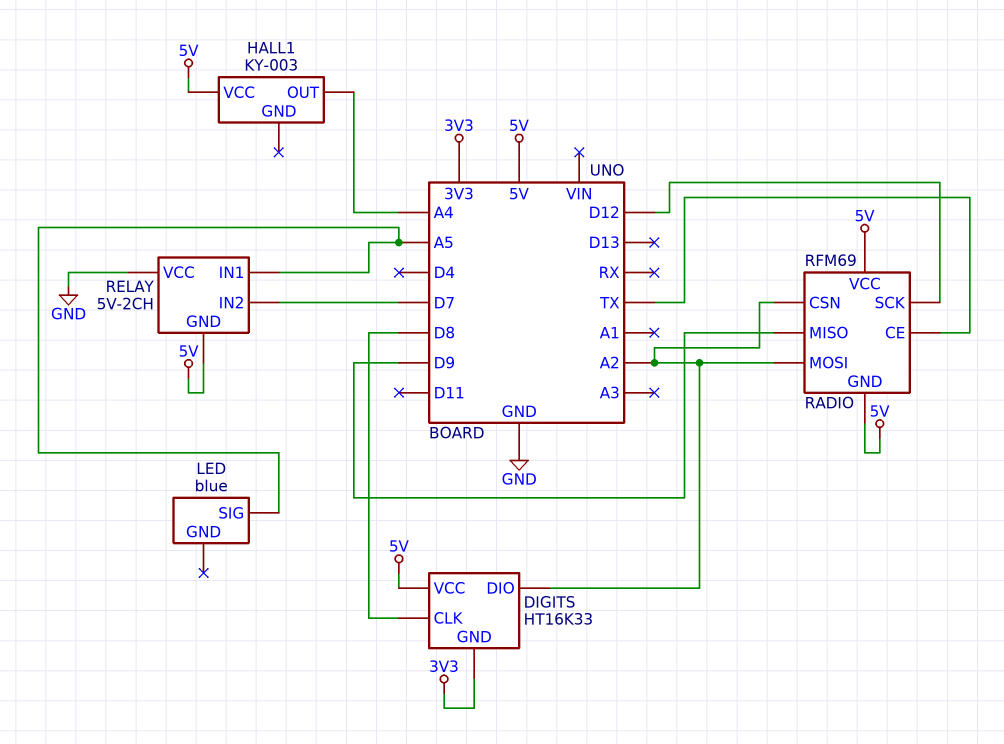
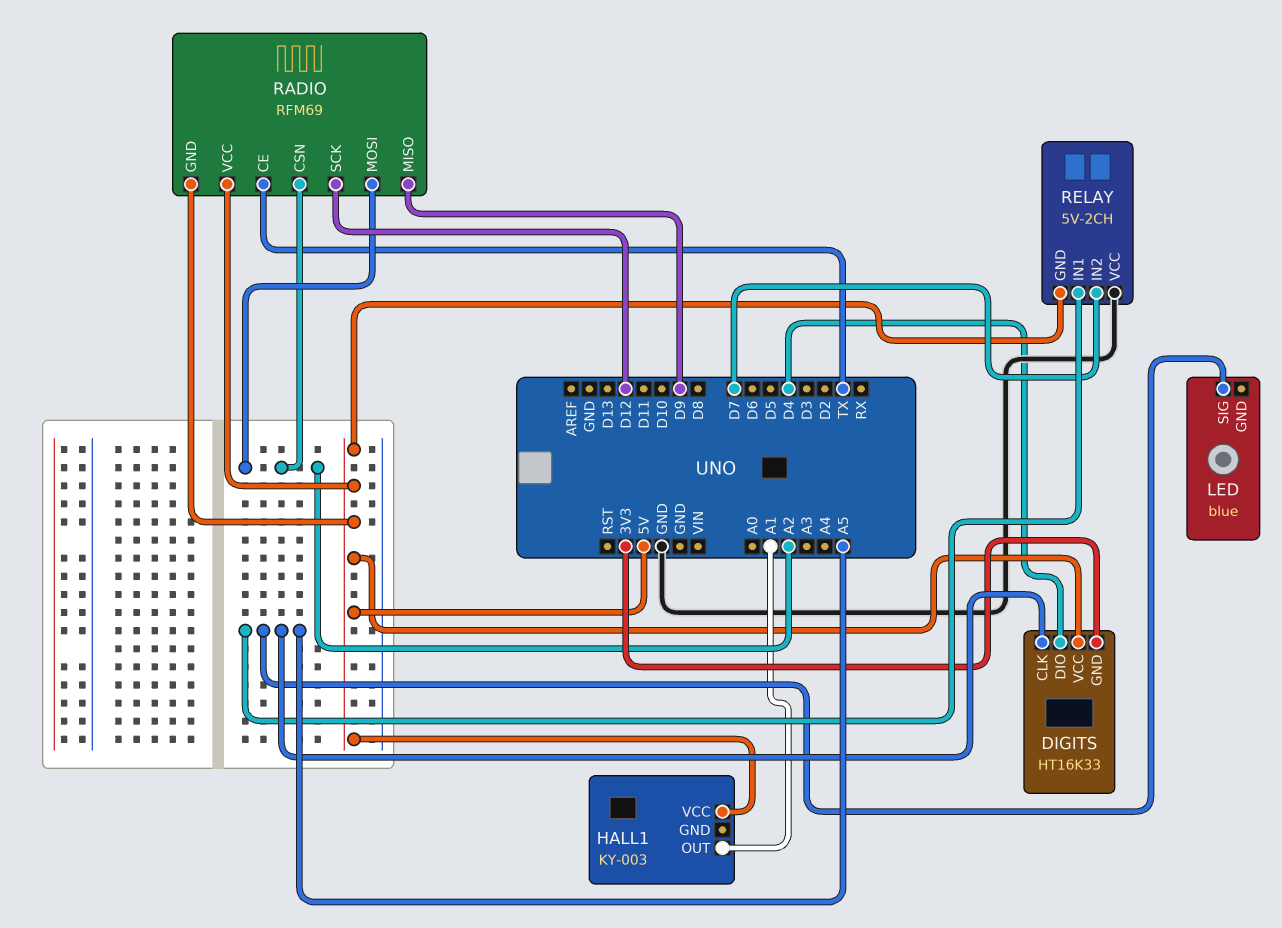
DIGITS pin CLK: D8 -> A5
DIGITS pin DIO: A2 -> D4
HALL1 pin OUT: A4 -> A1

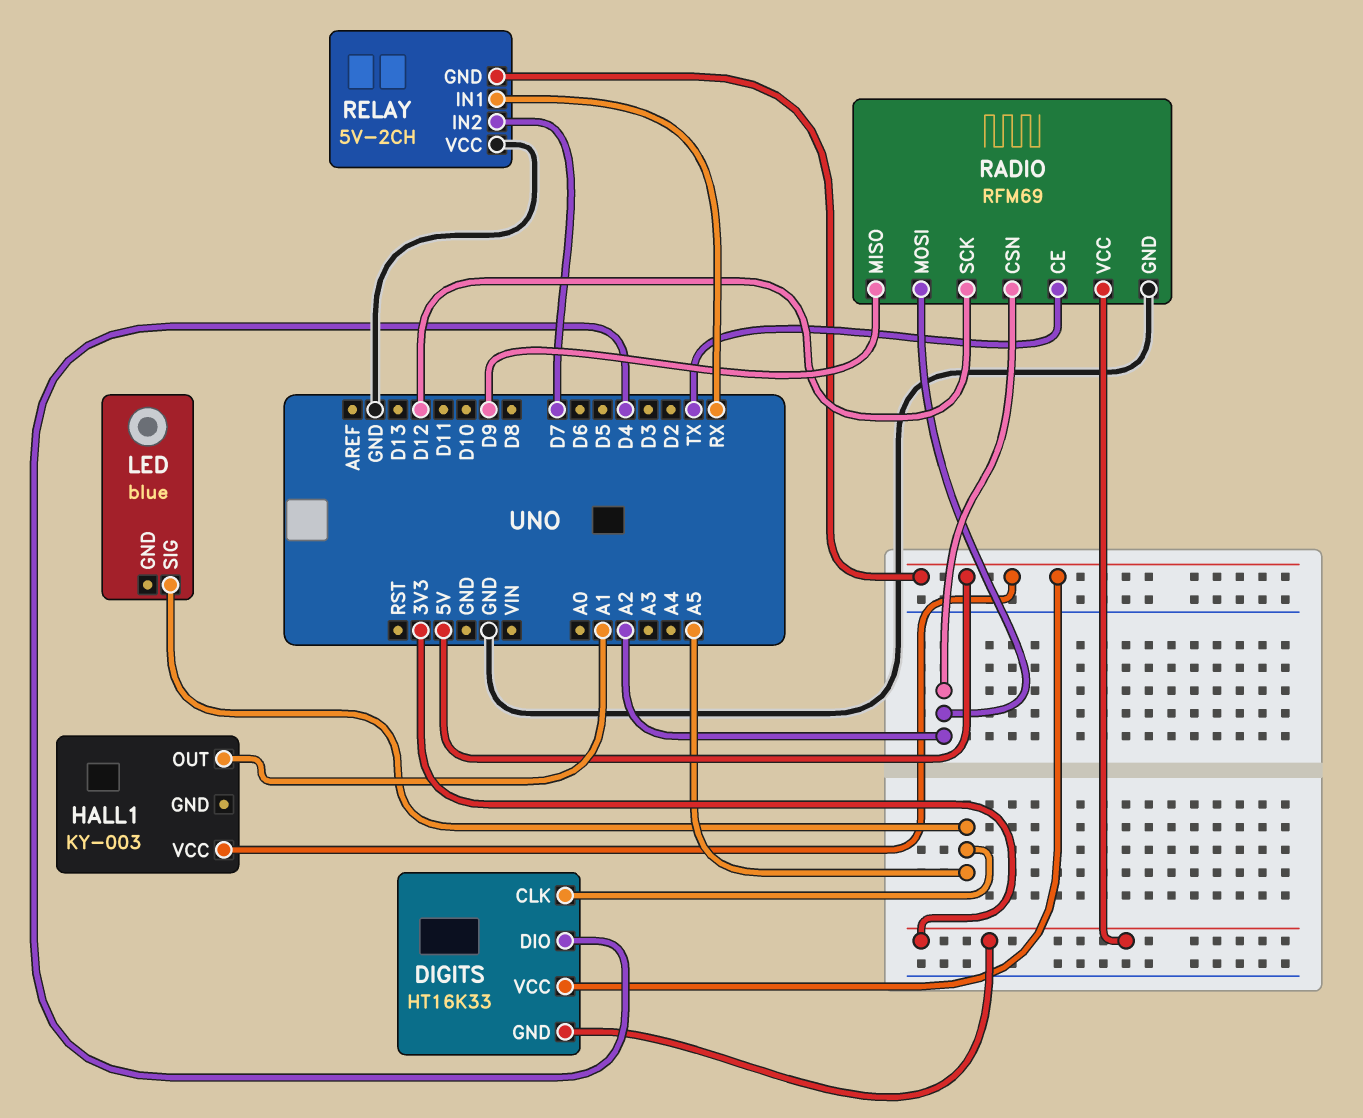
RADIO pin GND: 5V -> GND
RADIO pin VCC: 5V -> 3V3
RELAY pin IN1: A5 -> RX

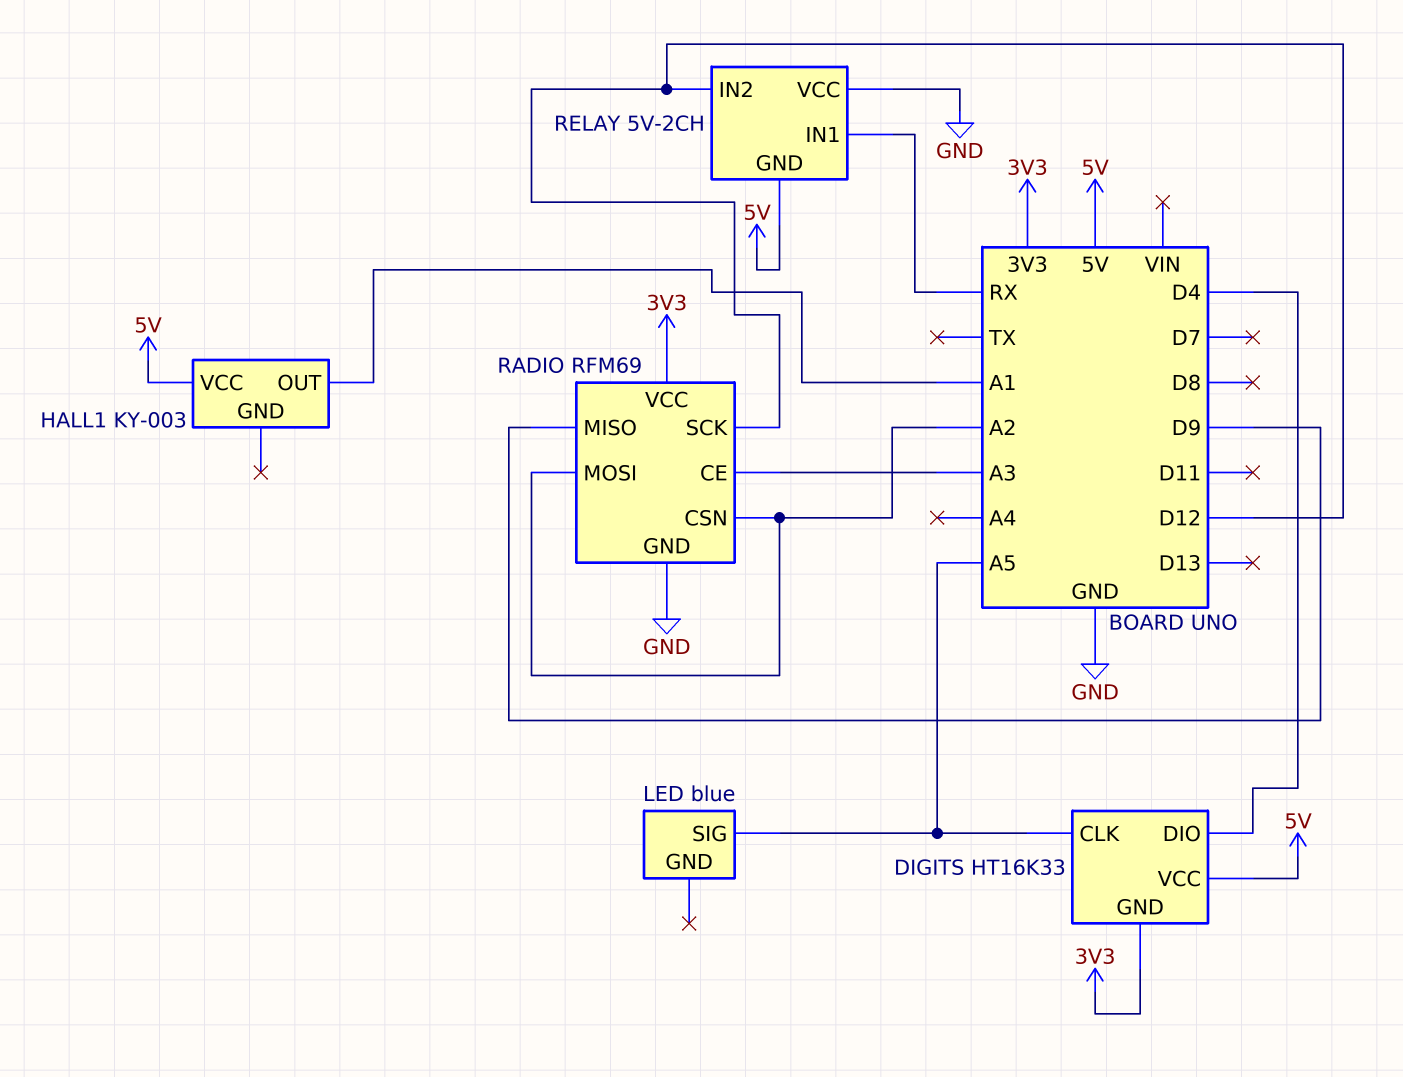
RADIO pin CE: TX -> A3
RELAY pin IN2: D7 -> D12

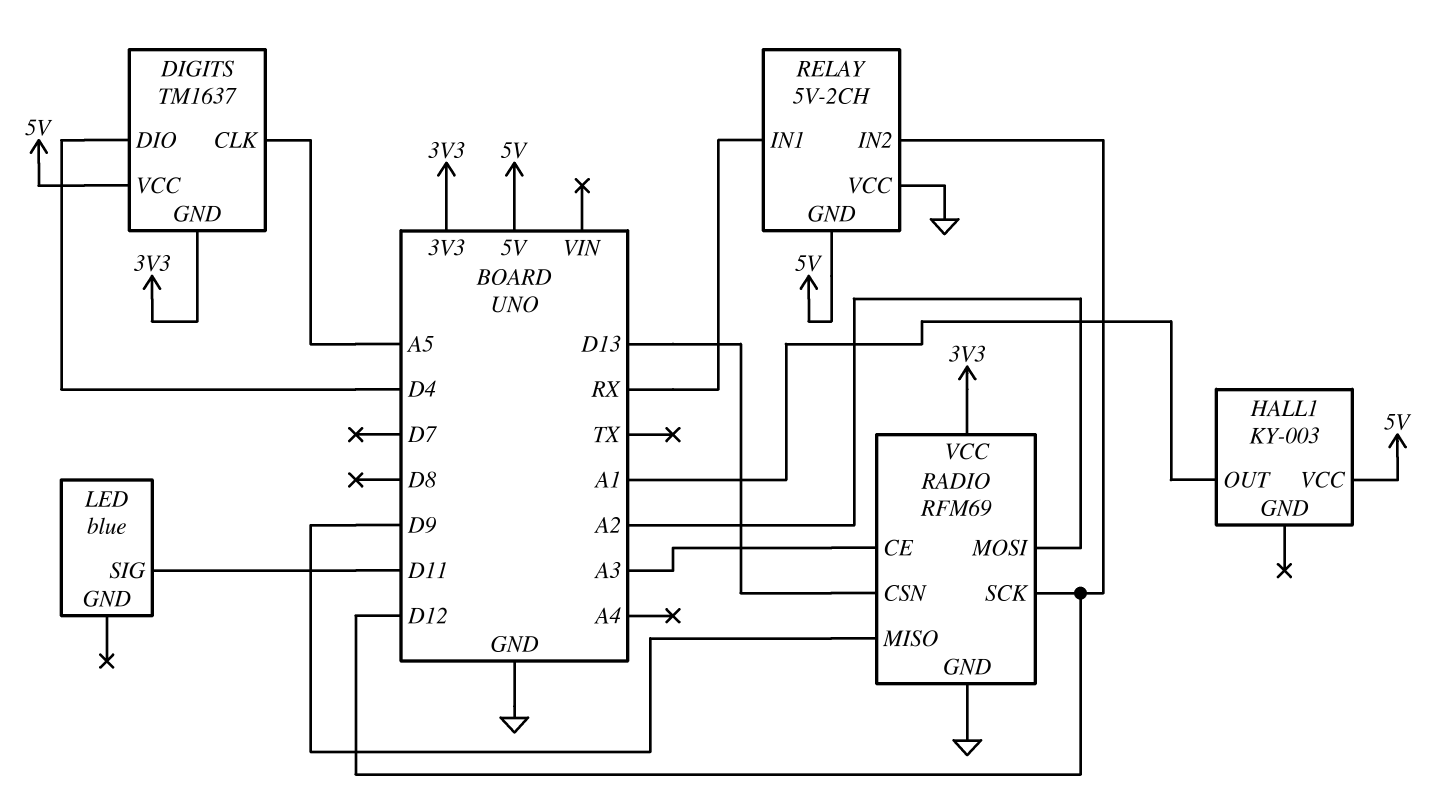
DIGITS: HT16K33 -> TM1637
LED pin SIG: A5 -> D11
RADIO pin CSN: A2 -> D13

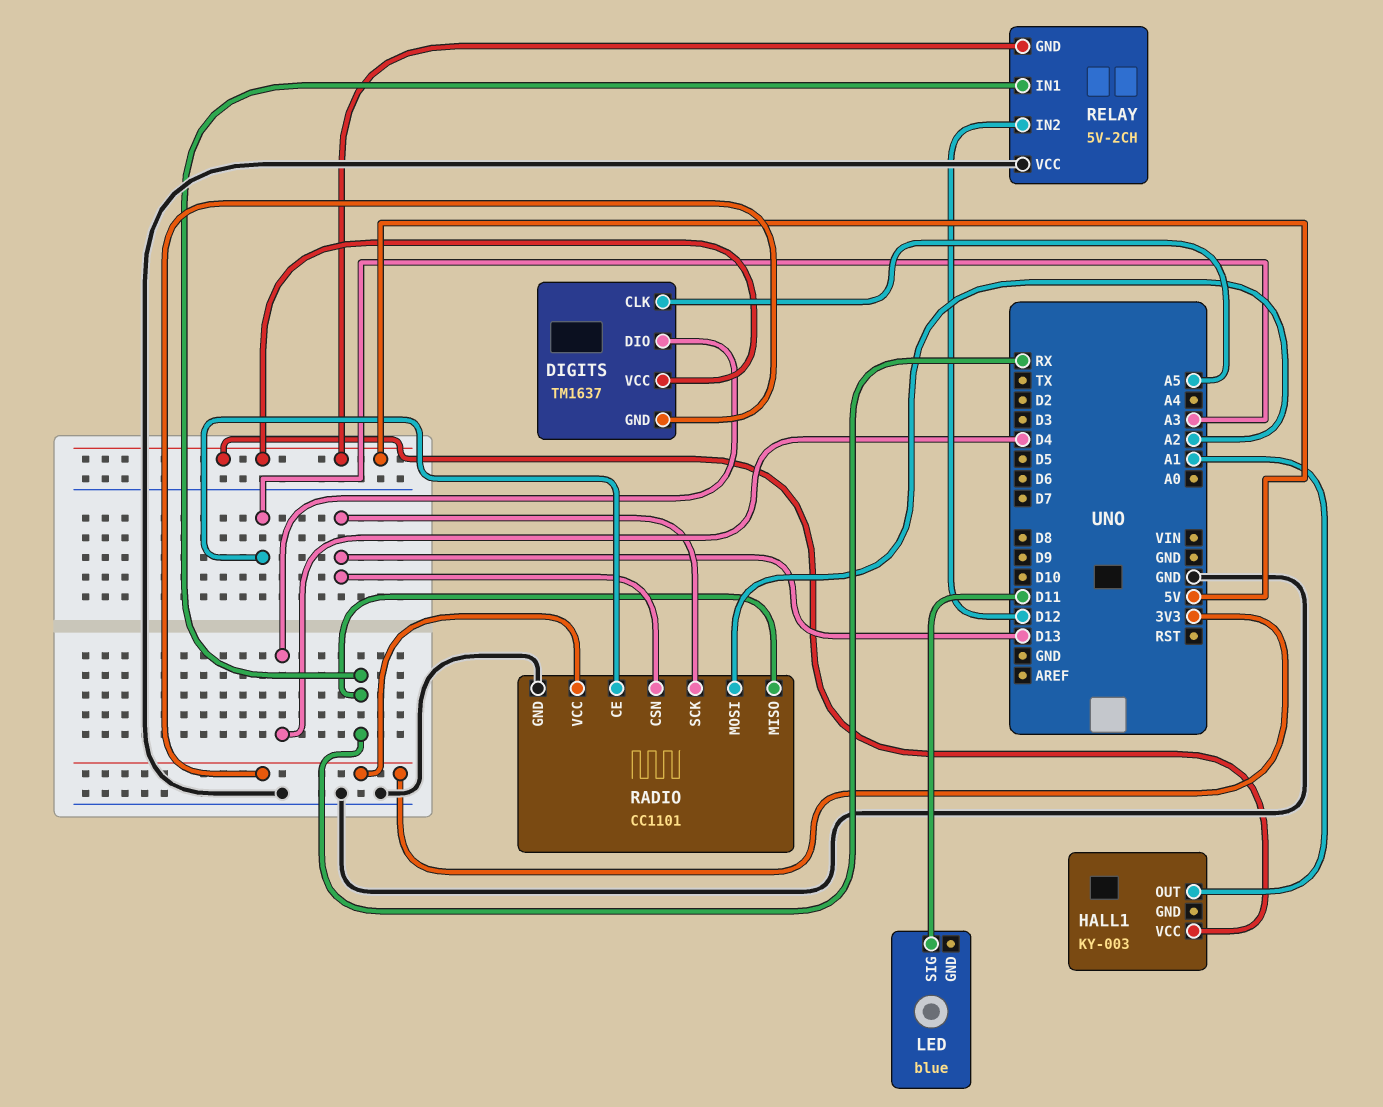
RADIO: RFM69 -> CC1101
RADIO pin MISO: D9 -> RX
RADIO pin SCK: D12 -> D13

